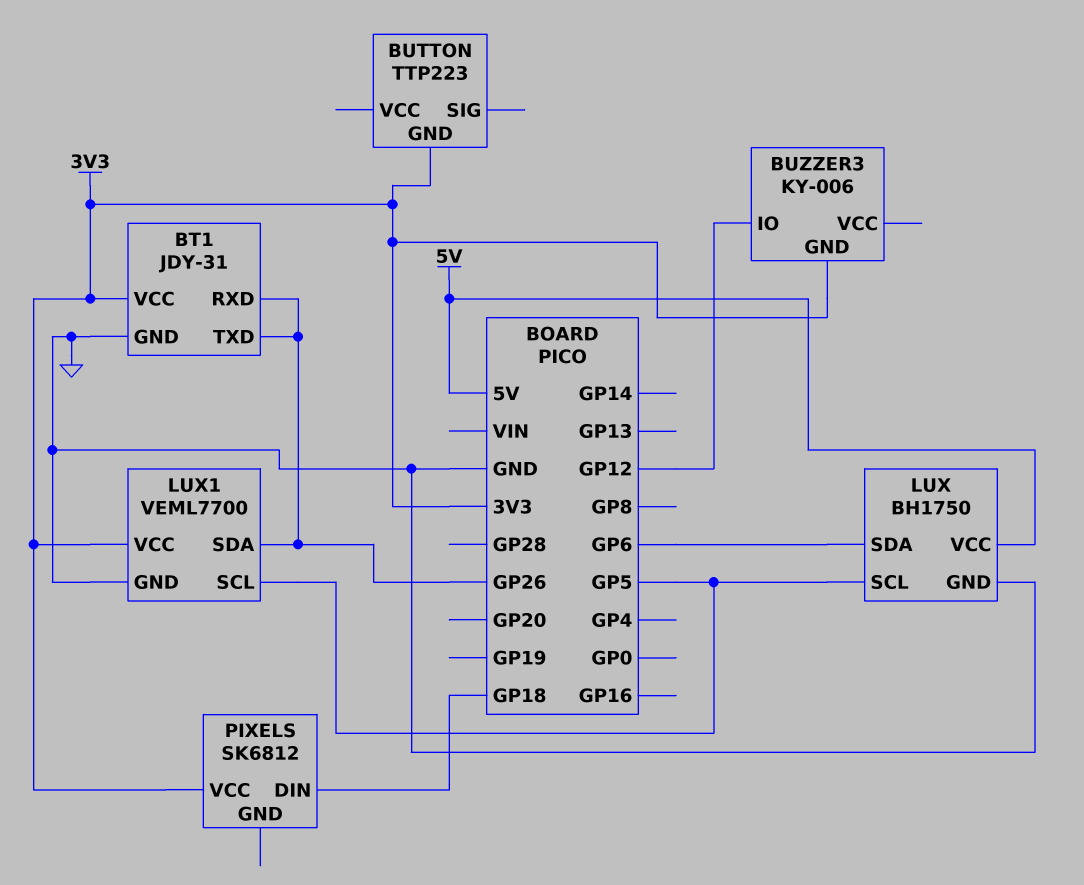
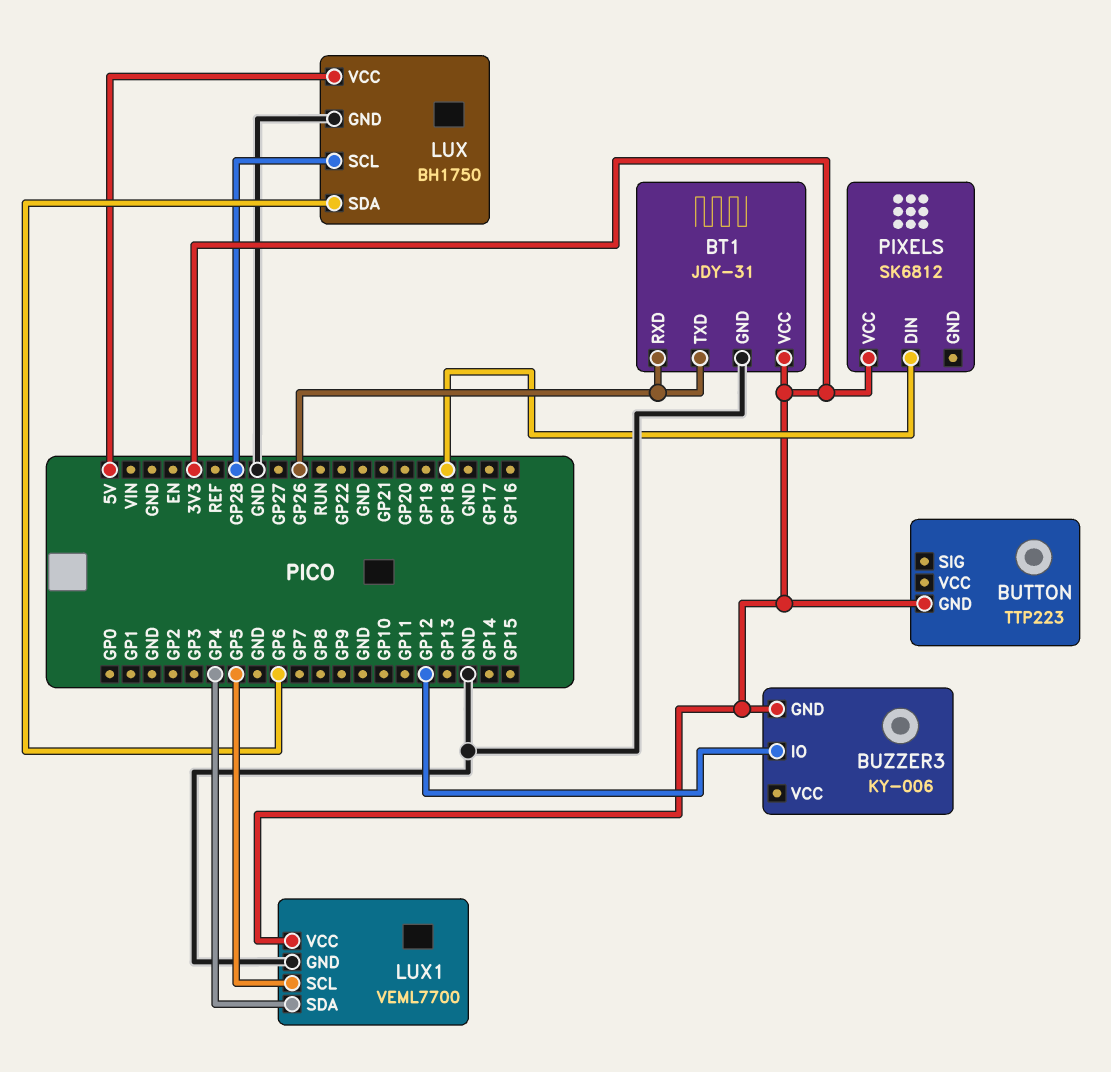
LUX pin SCL: GP5 -> GP28
LUX1 pin SDA: GP26 -> GP4

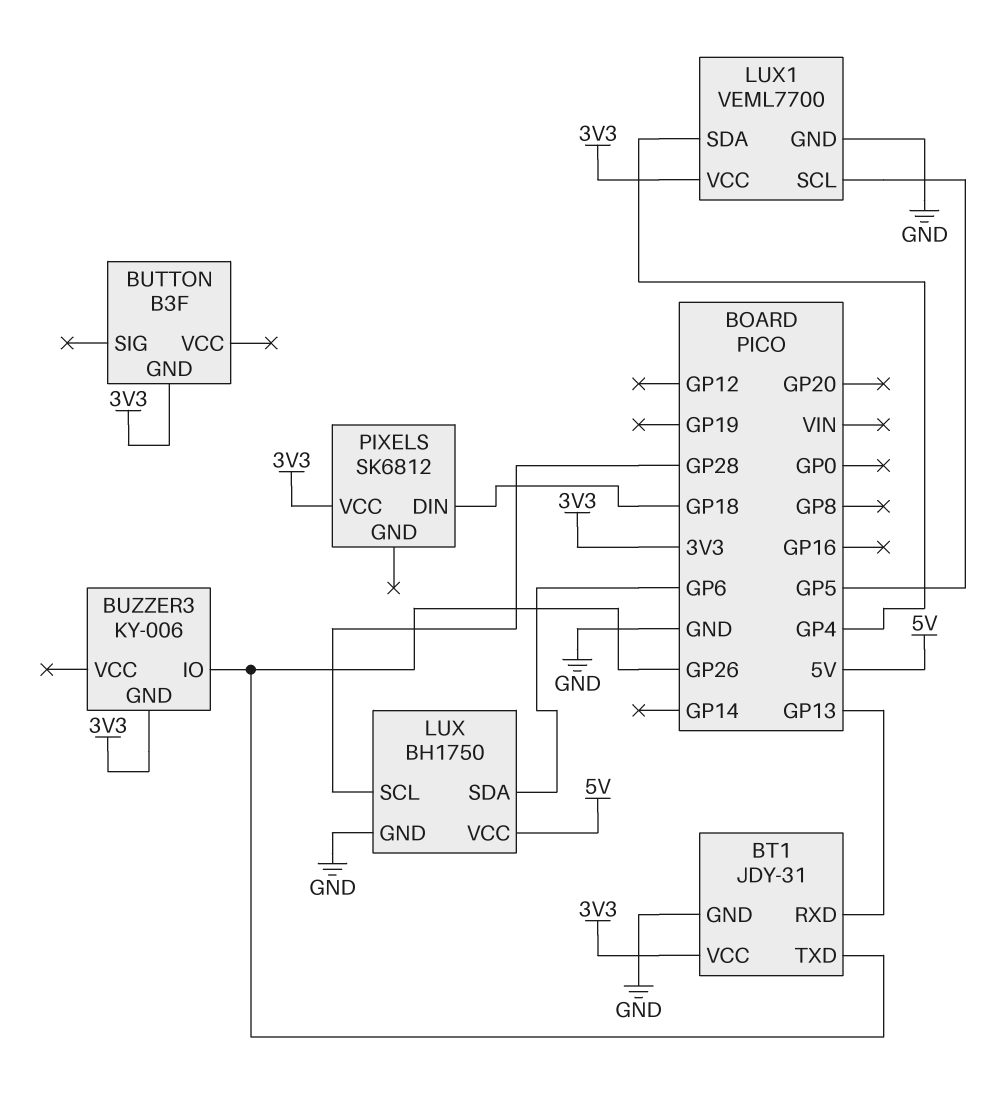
BT1 pin RXD: GP26 -> GP13
BUTTON: TTP223 -> B3F
BUZZER3 pin IO: GP12 -> GP26

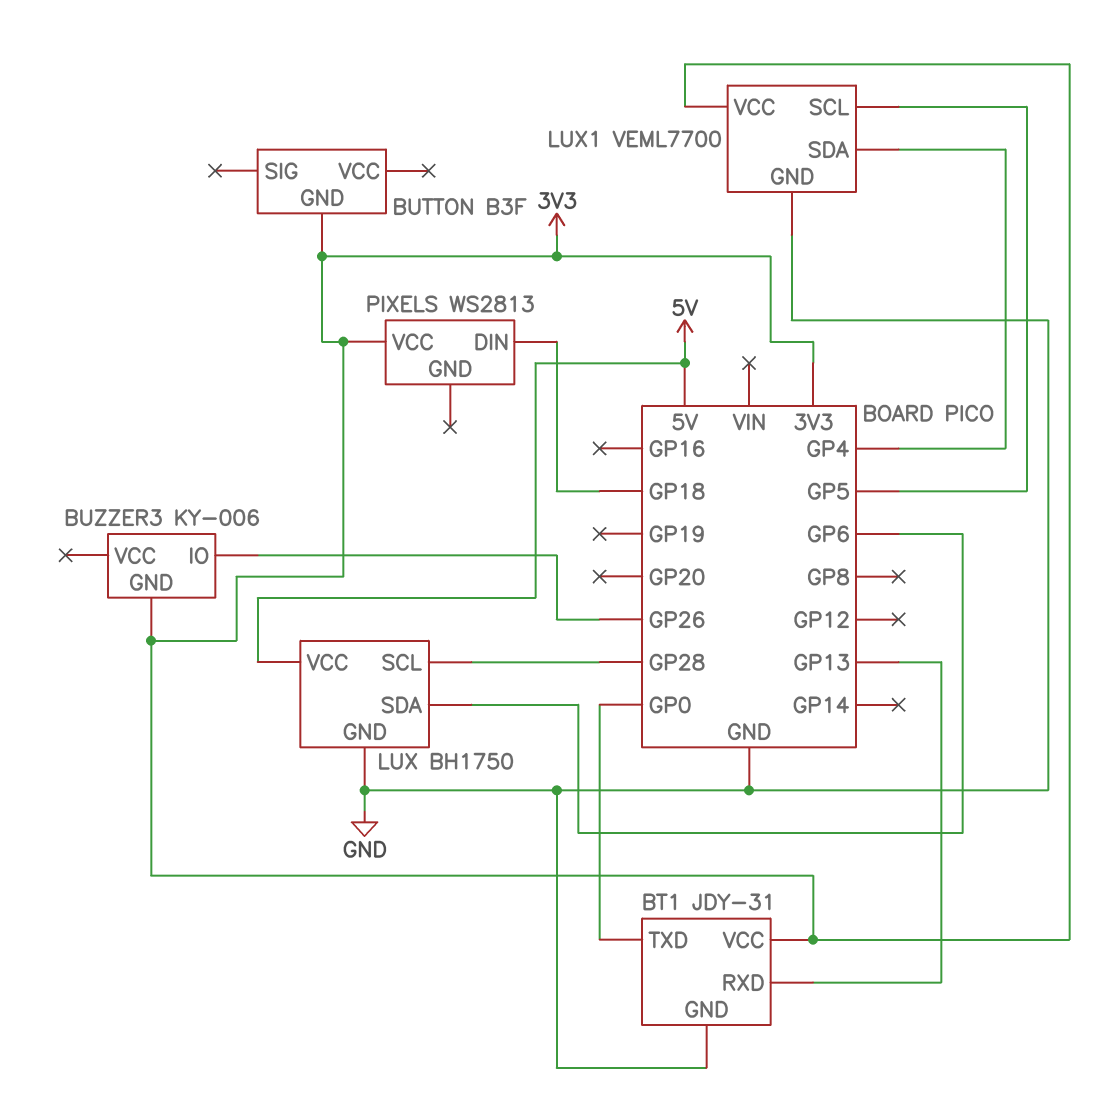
BT1 pin TXD: GP26 -> GP0
PIXELS: SK6812 -> WS2813

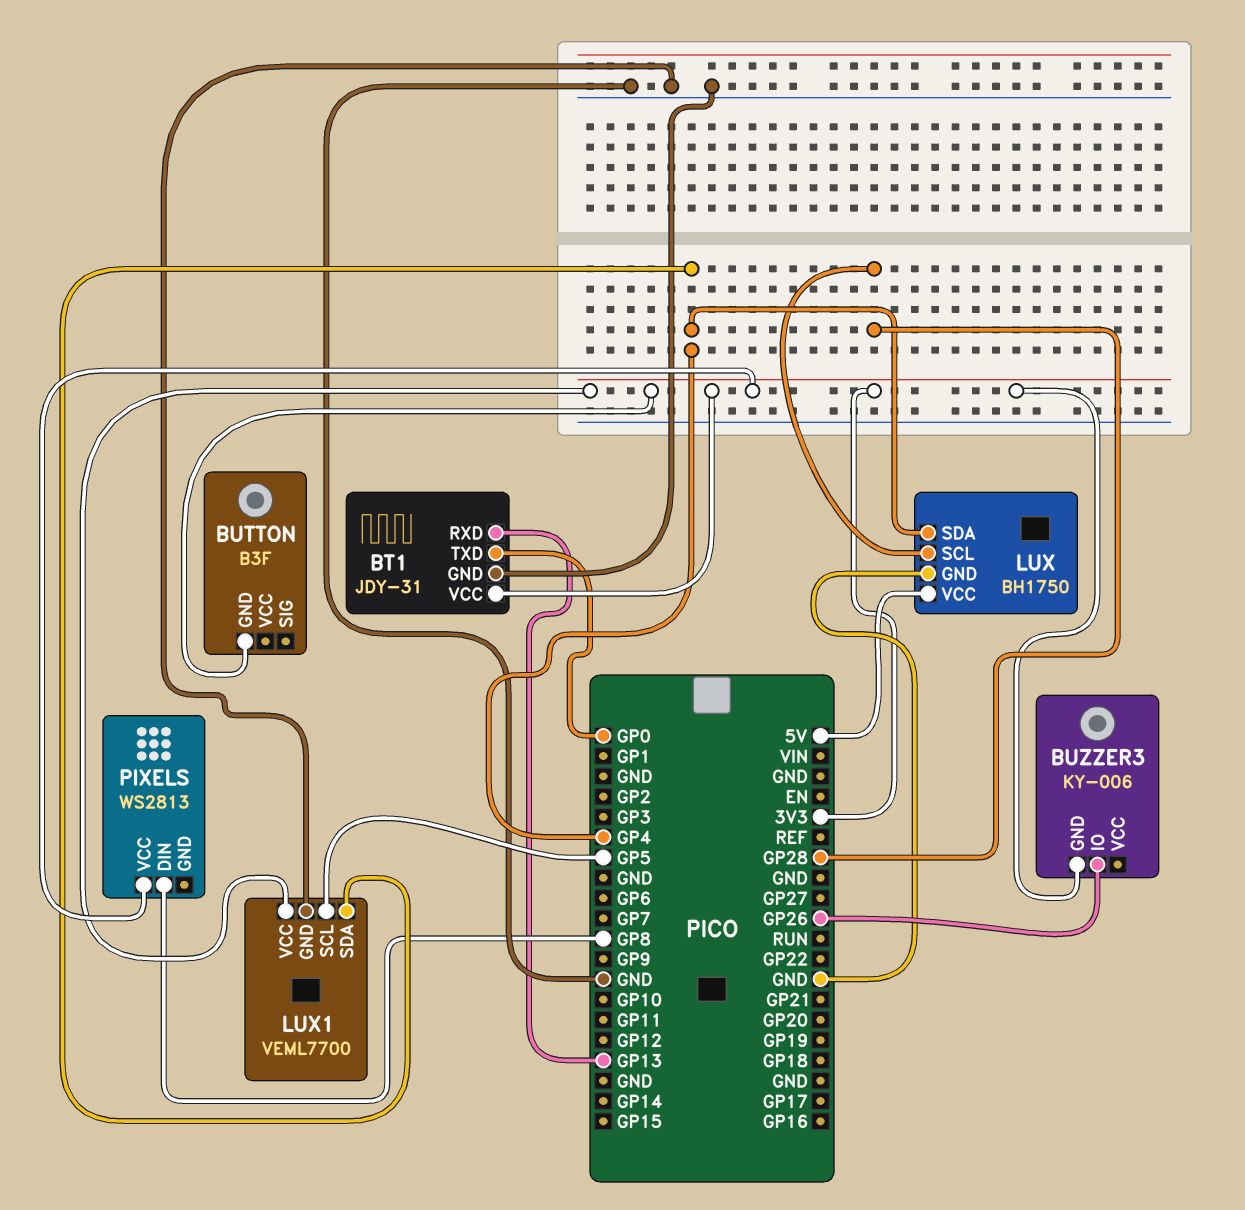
LUX pin SDA: GP6 -> GP4
PIXELS pin DIN: GP18 -> GP8

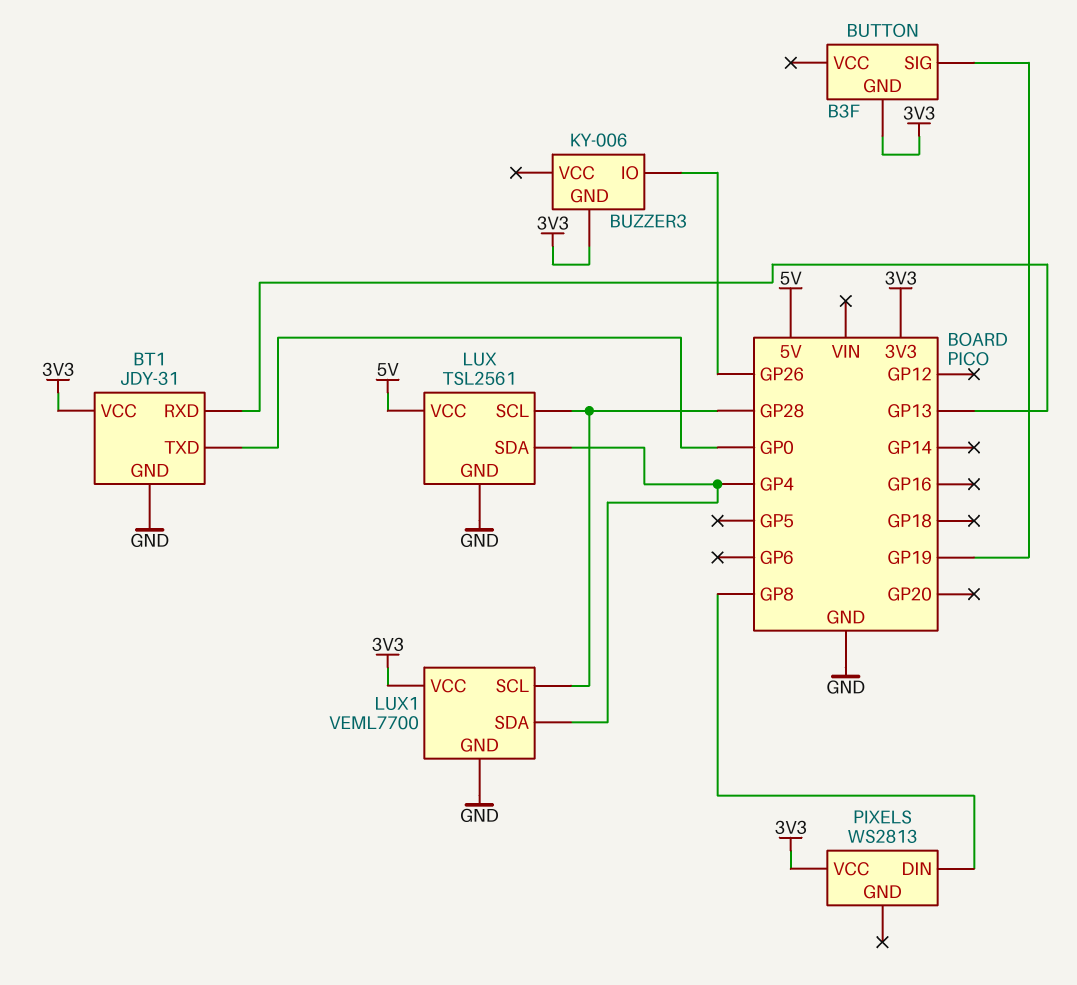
BUTTON pin SIG: none -> GP19
LUX: BH1750 -> TSL2561
LUX1 pin SCL: GP5 -> GP28

